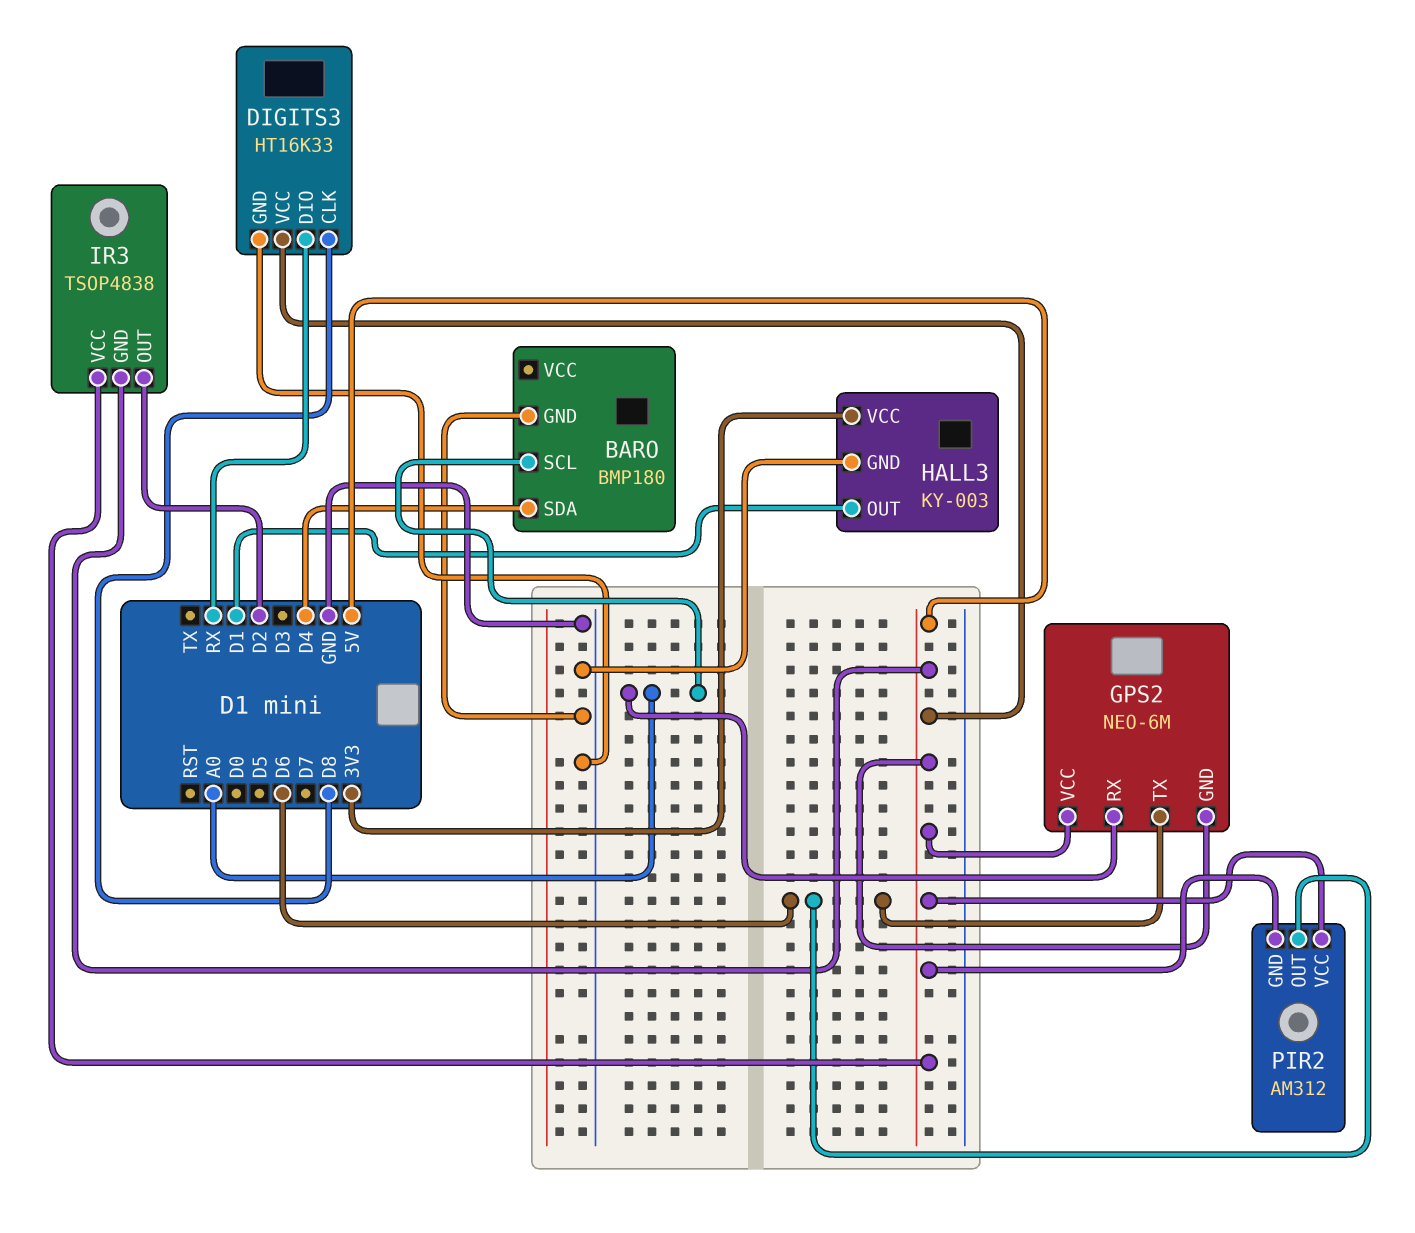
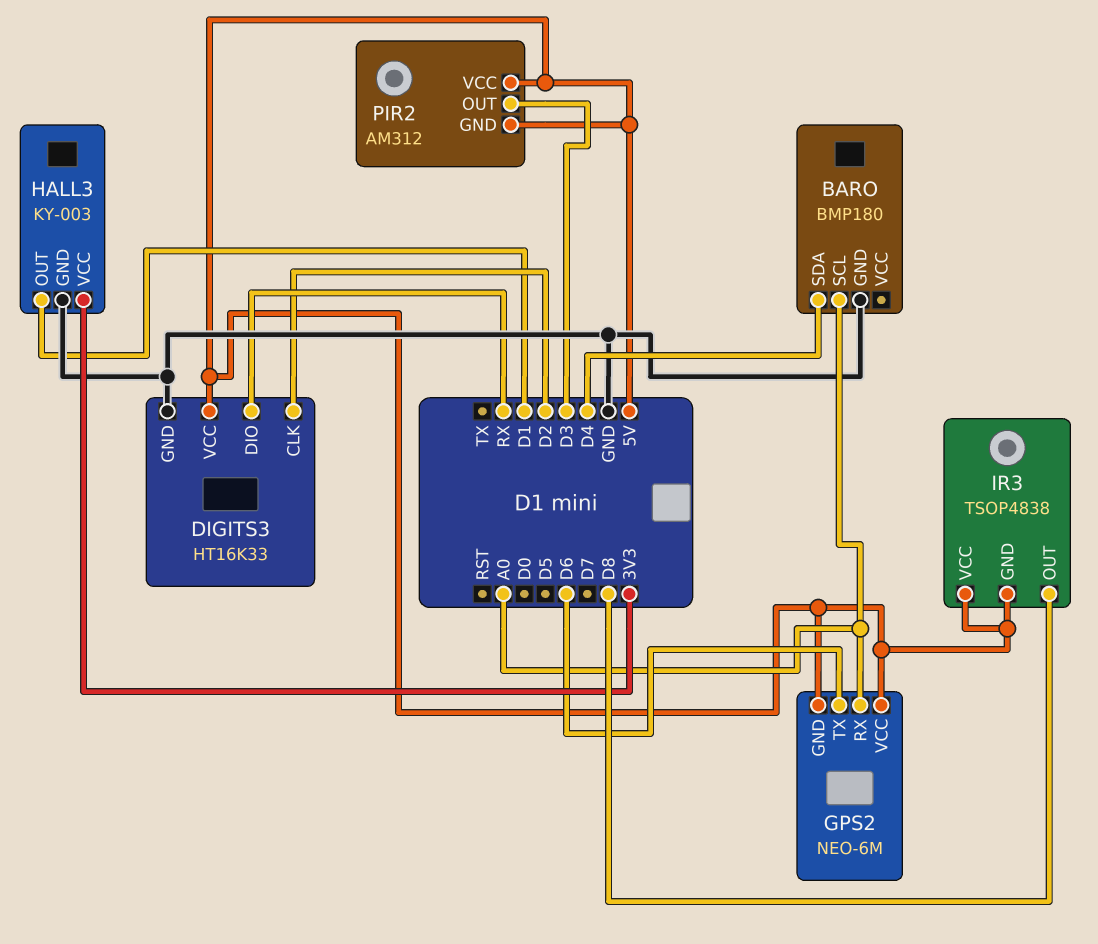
DIGITS3 pin CLK: D8 -> D2
IR3 pin OUT: D2 -> D8
PIR2 pin OUT: D6 -> D3

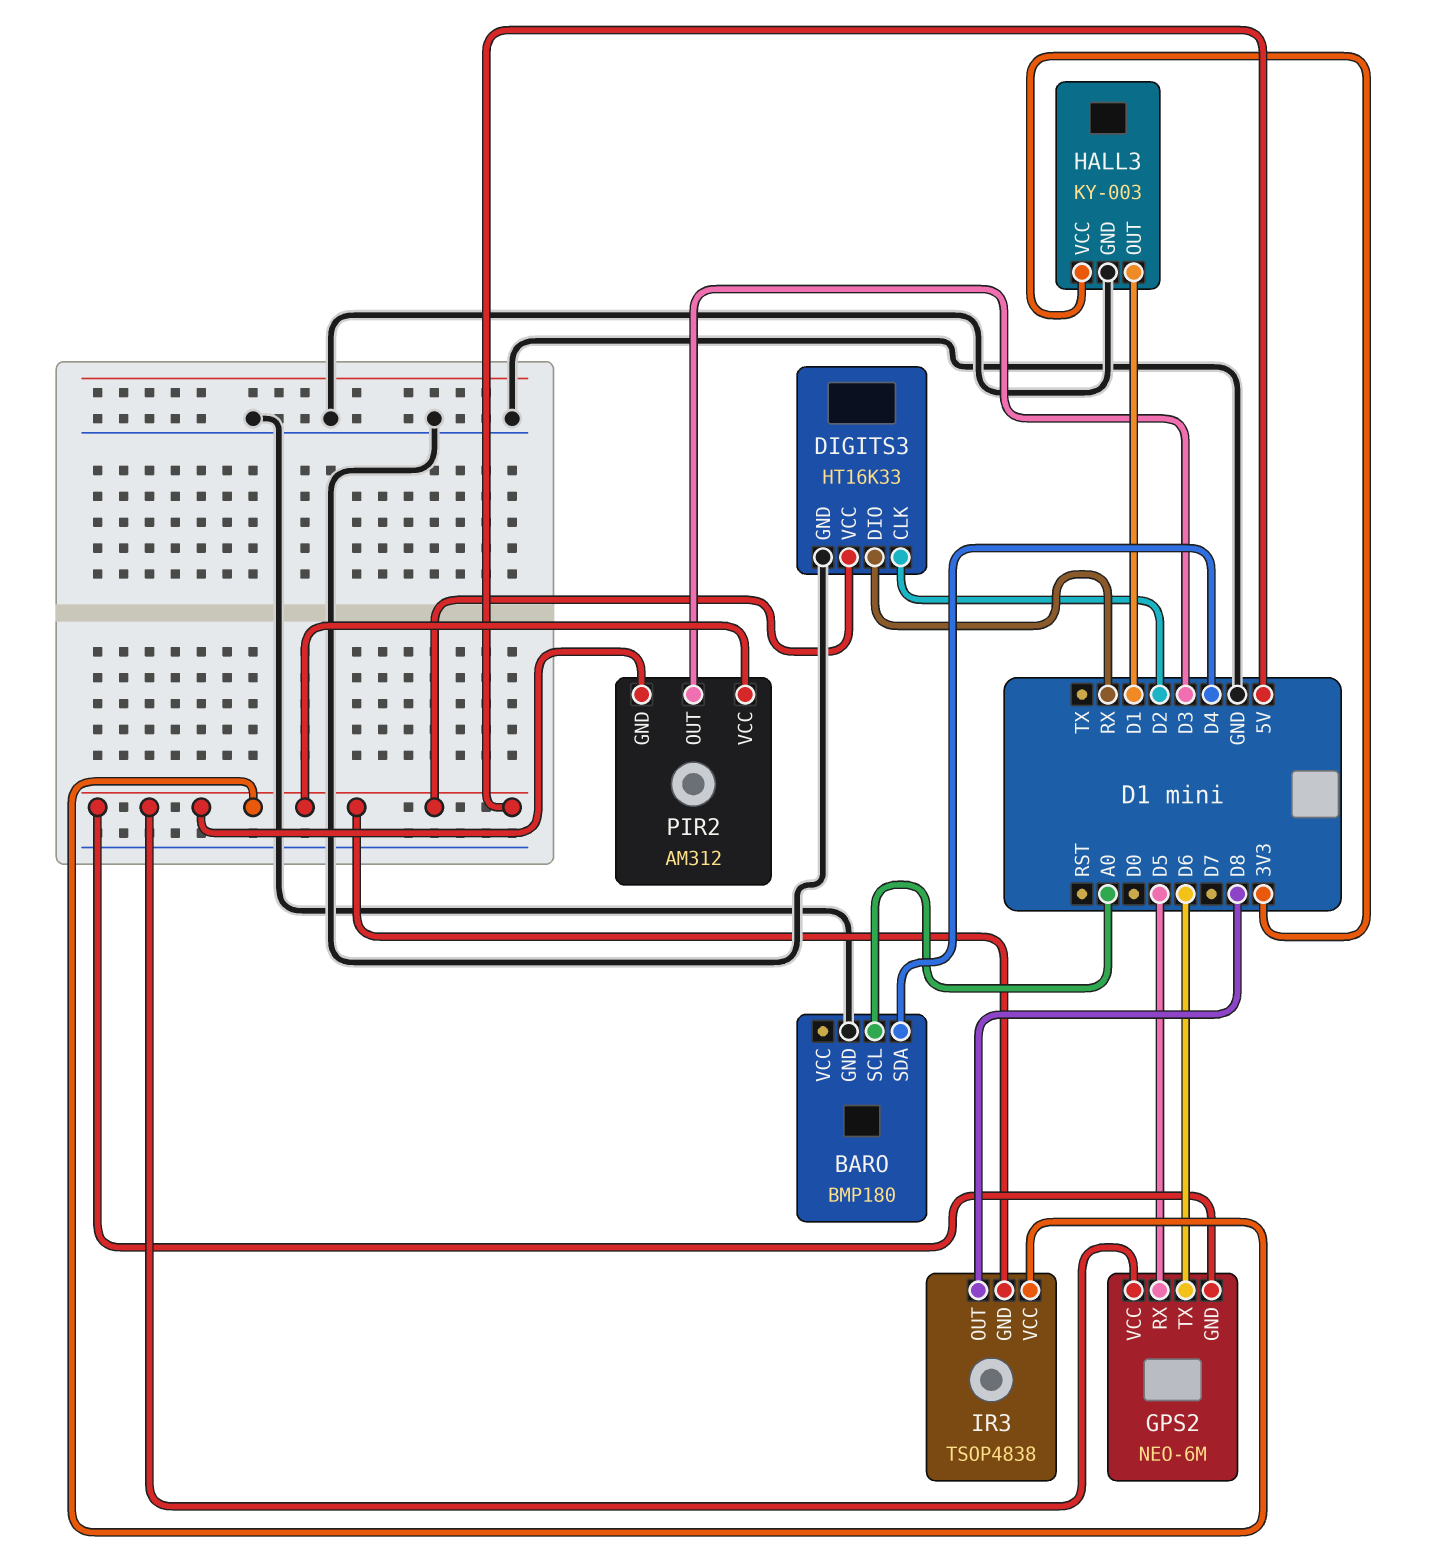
GPS2 pin RX: A0 -> D5

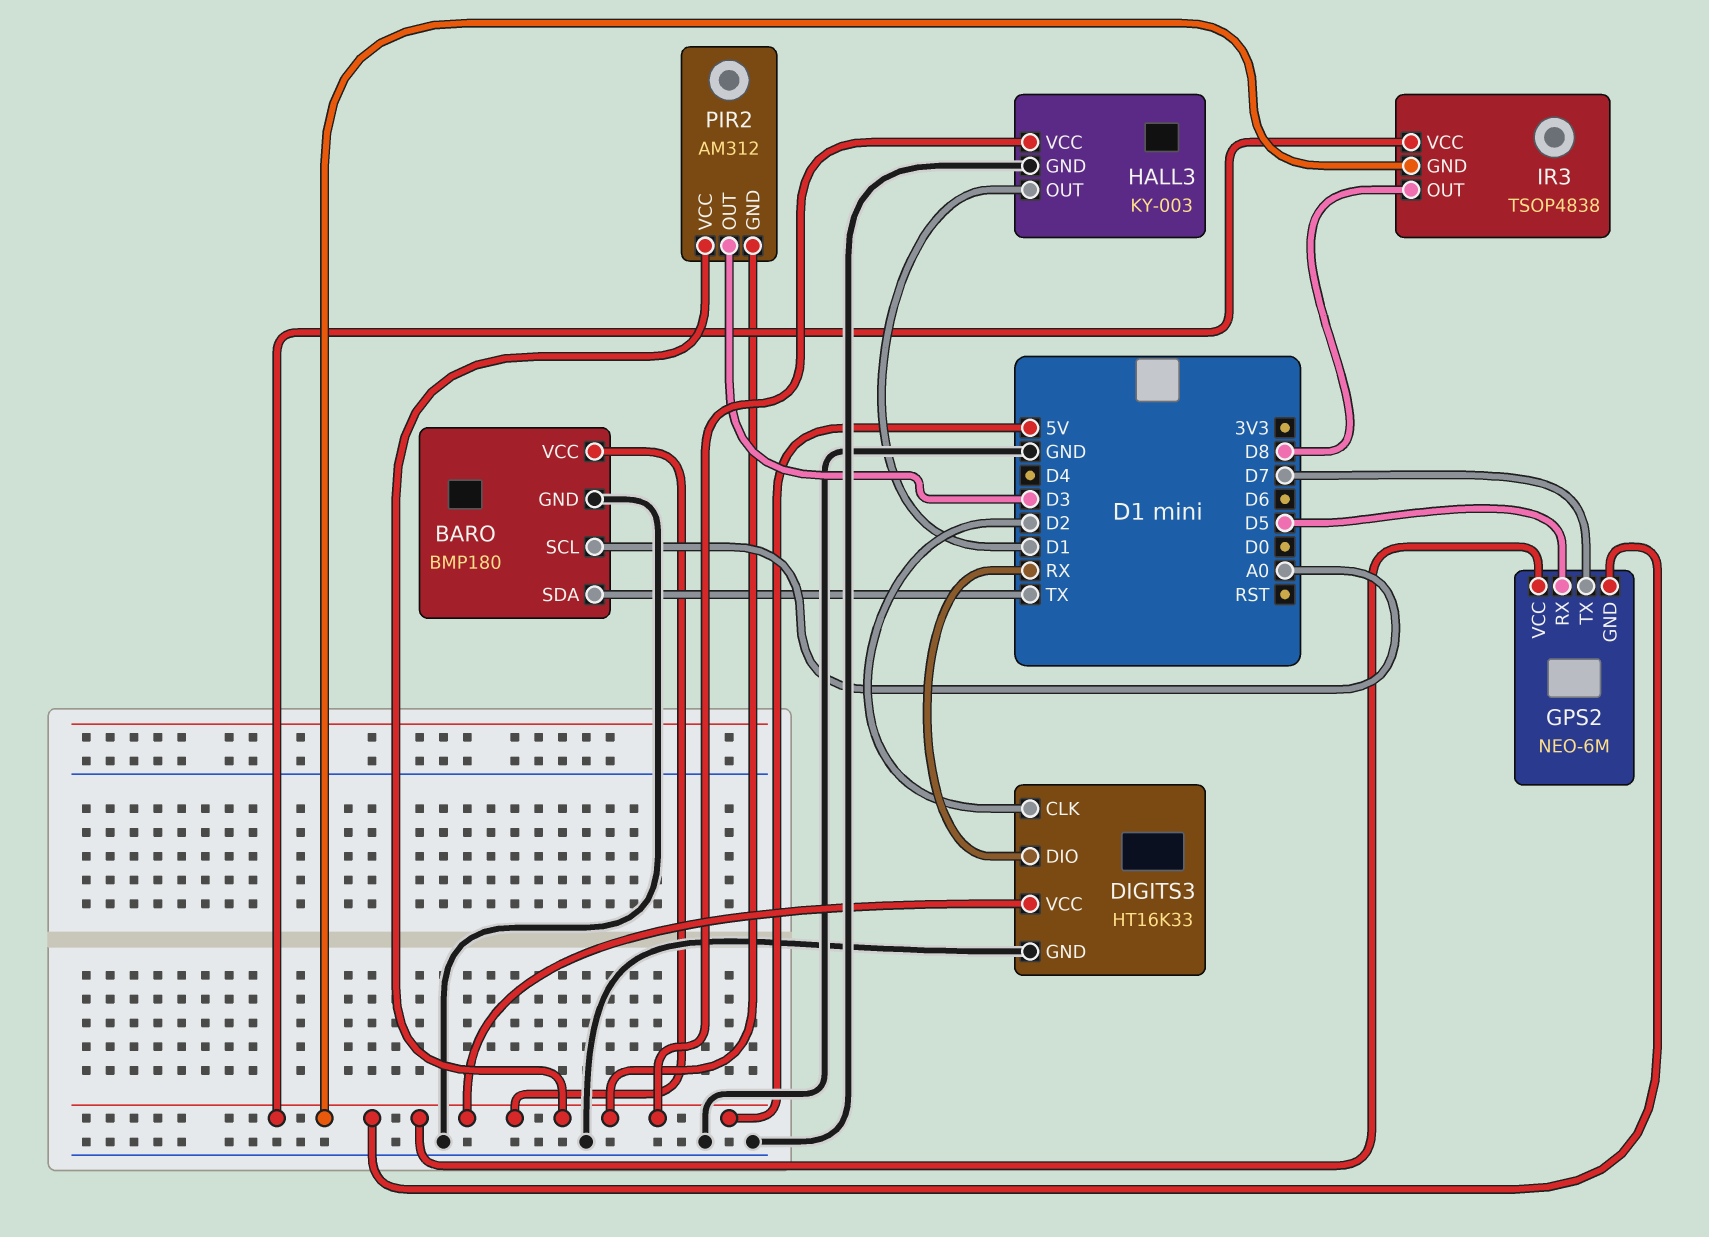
BARO pin SDA: D4 -> TX
BARO pin VCC: none -> 5V
GPS2 pin TX: D6 -> D7
HALL3 pin VCC: 3V3 -> 5V

